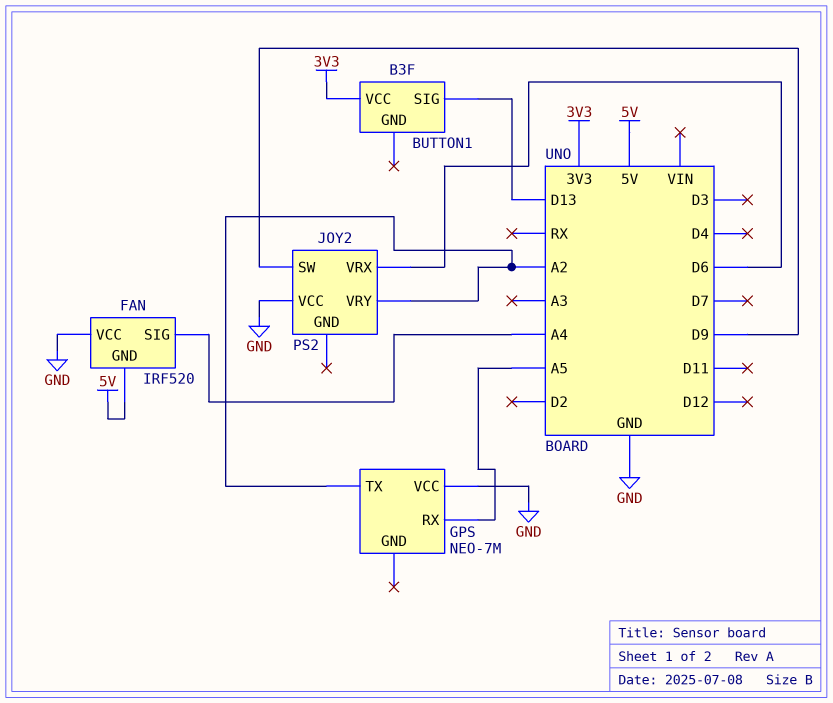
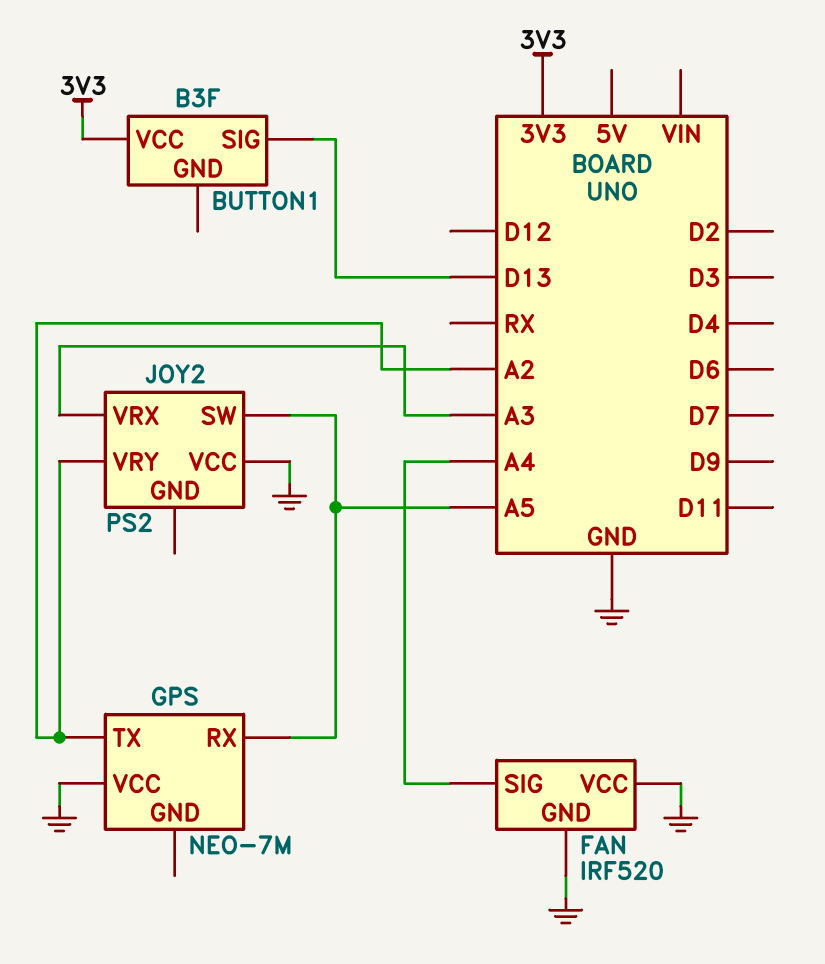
FAN pin GND: 5V -> GND
JOY2 pin SW: D9 -> A5
JOY2 pin VRX: D6 -> A3

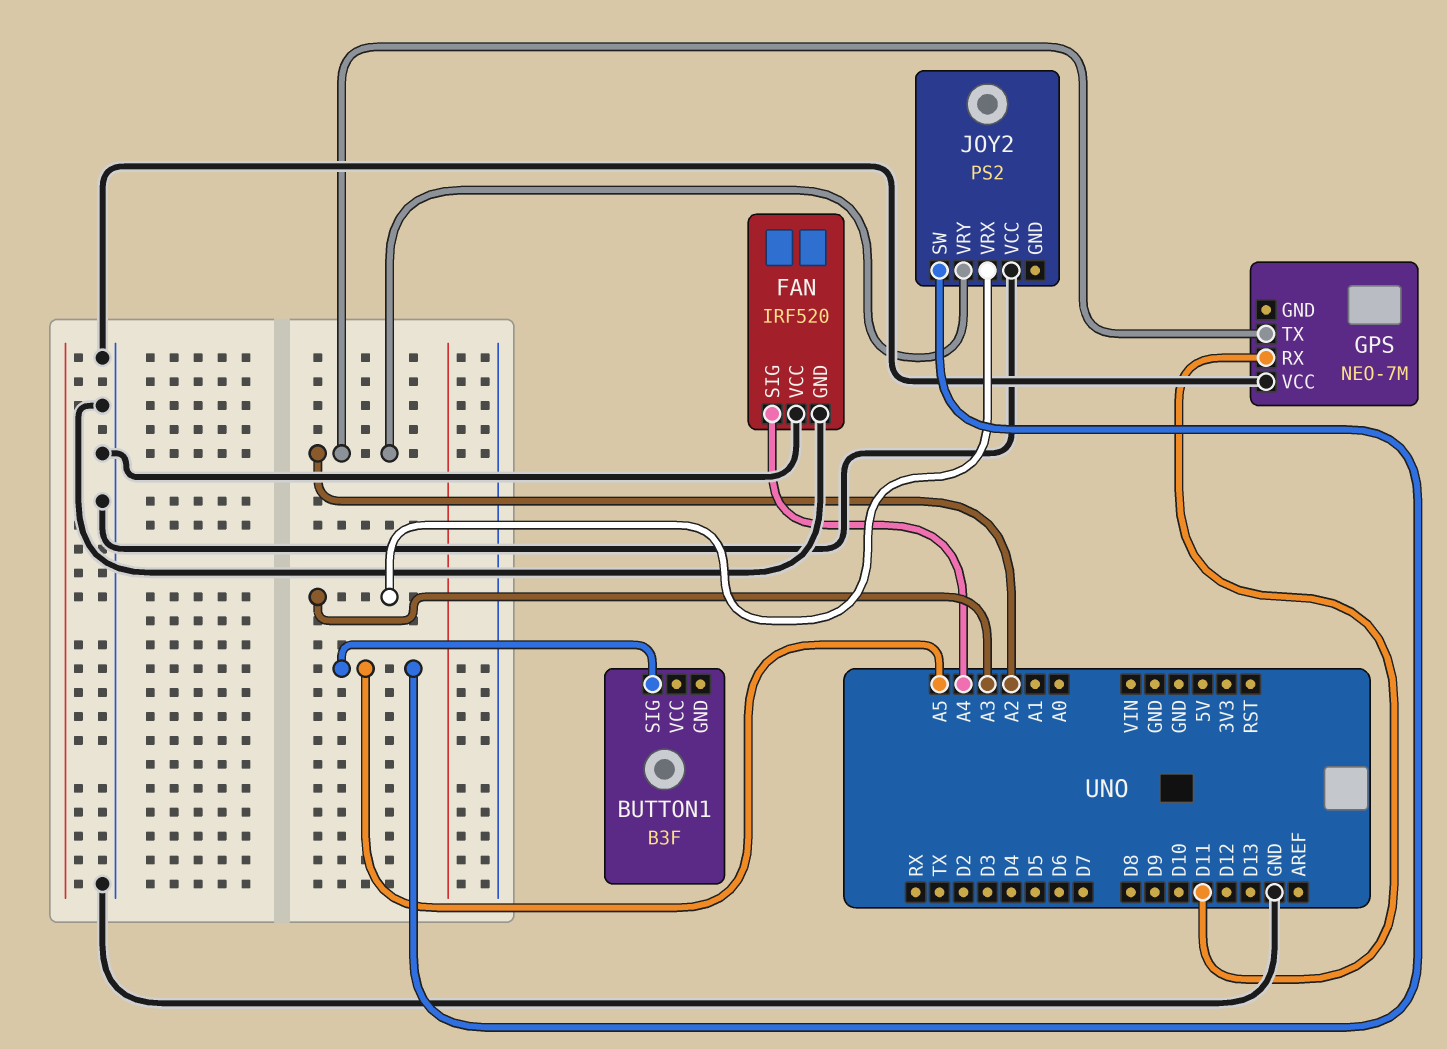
BUTTON1 pin SIG: D13 -> A5
BUTTON1 pin VCC: 3V3 -> none
GPS pin RX: A5 -> D11

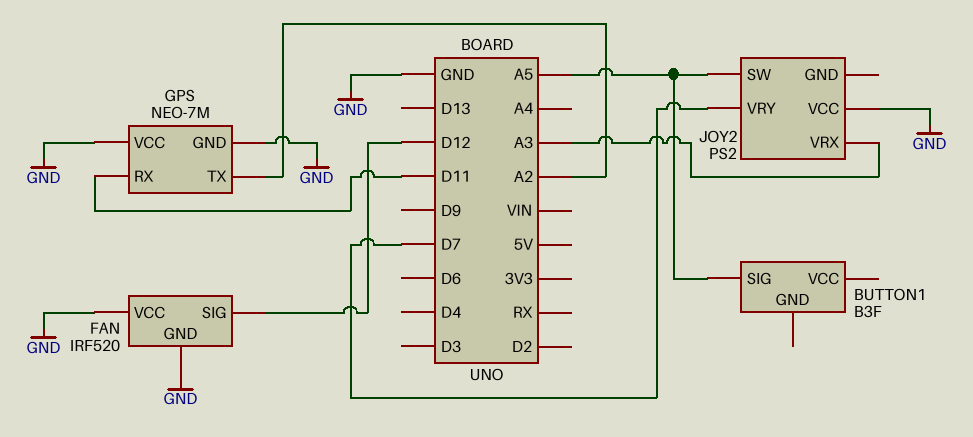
FAN pin SIG: A4 -> D12
GPS pin GND: none -> GND
JOY2 pin VRY: A2 -> D7

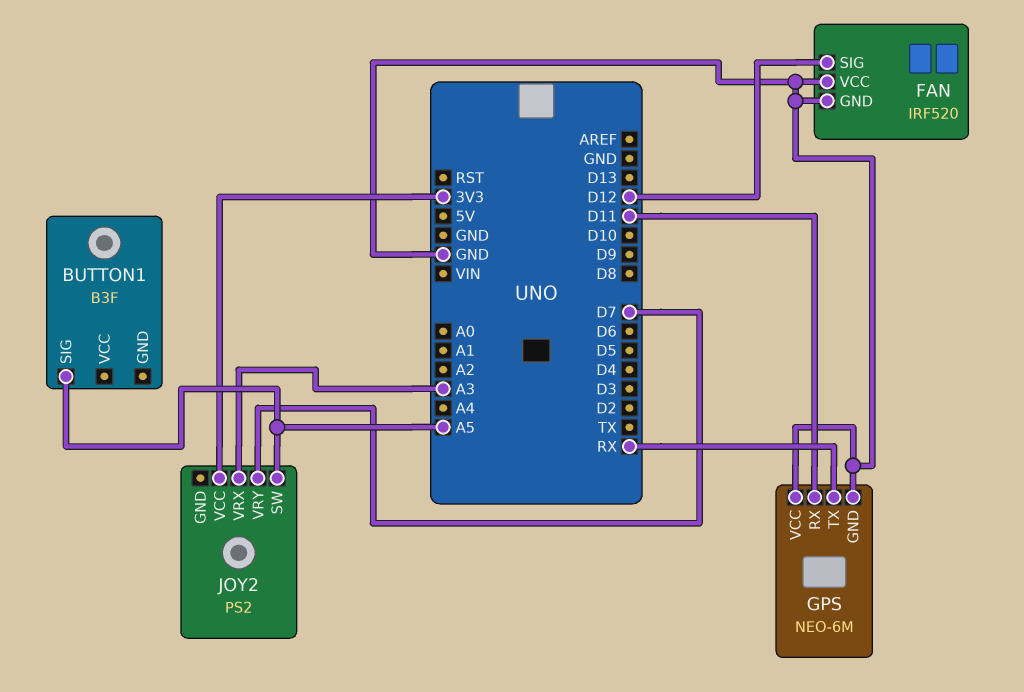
GPS: NEO-7M -> NEO-6M
GPS pin TX: A2 -> RX
JOY2 pin VCC: GND -> 3V3

